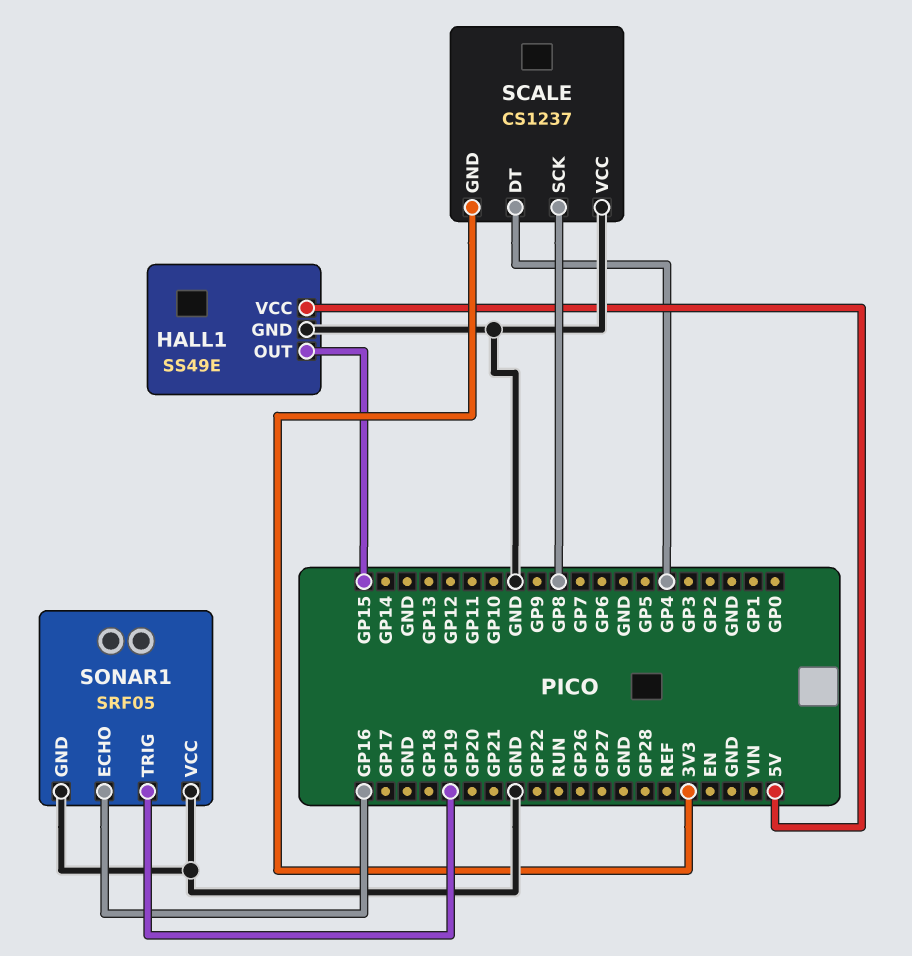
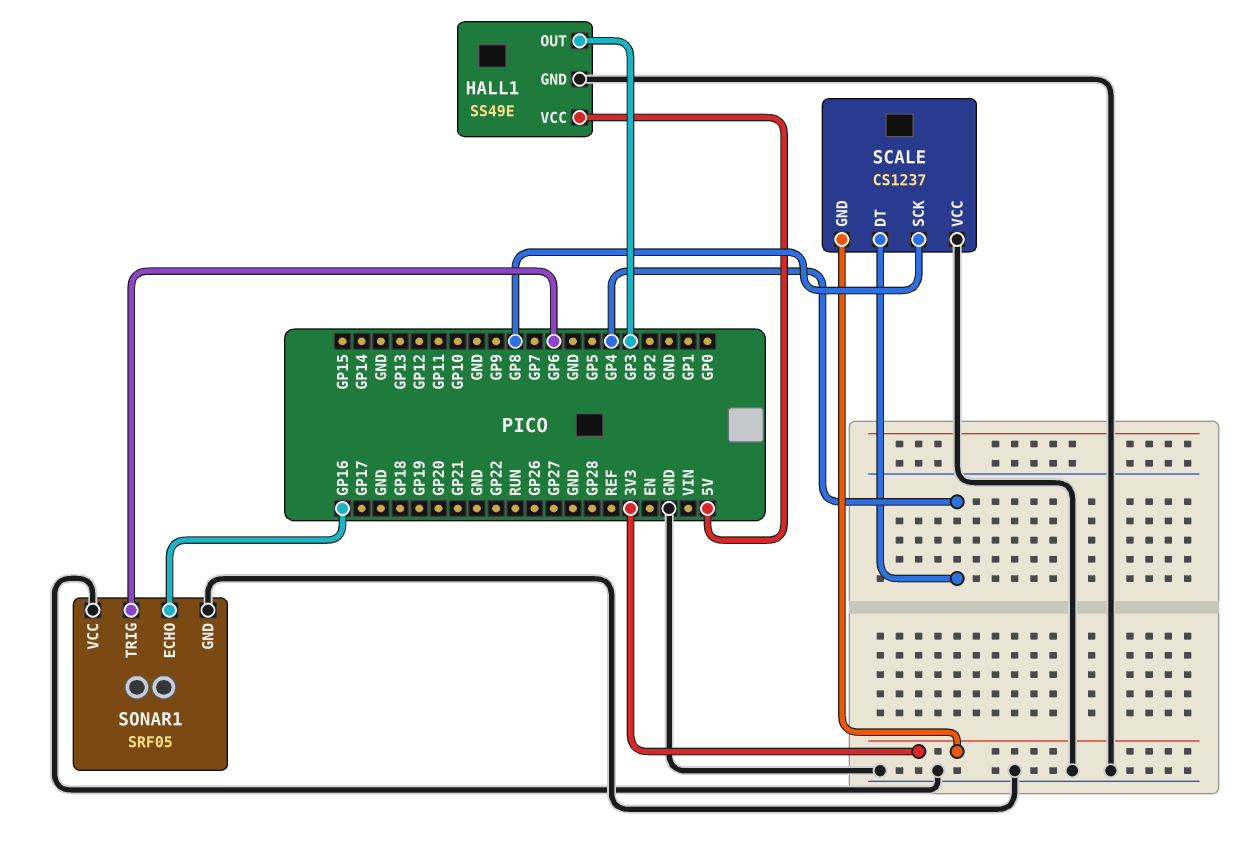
HALL1 pin OUT: GP15 -> GP3
SONAR1 pin TRIG: GP19 -> GP6

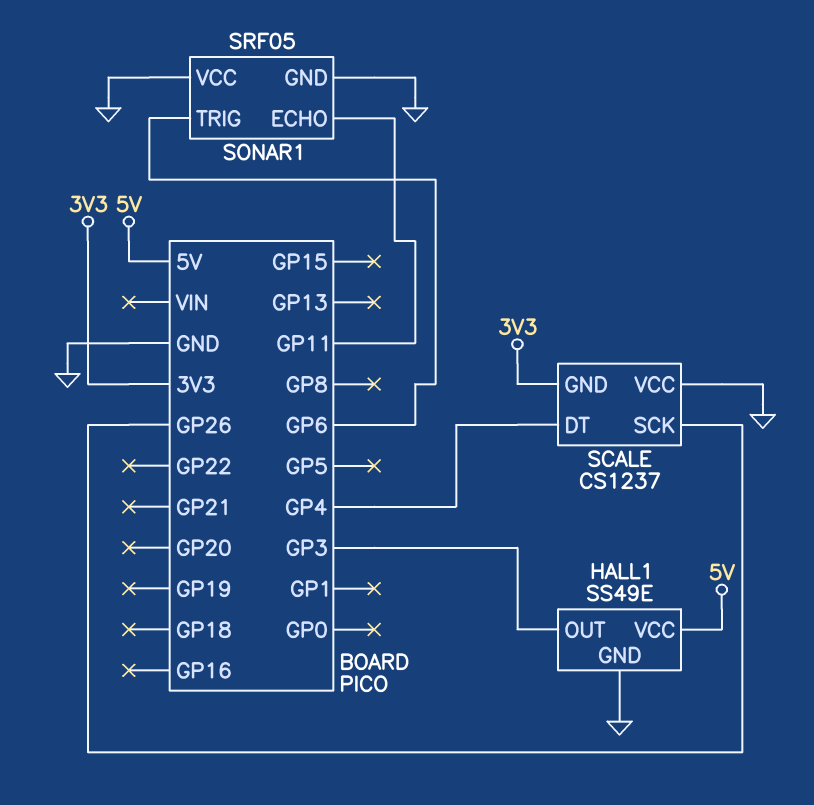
SCALE pin SCK: GP8 -> GP26
SONAR1 pin ECHO: GP16 -> GP11

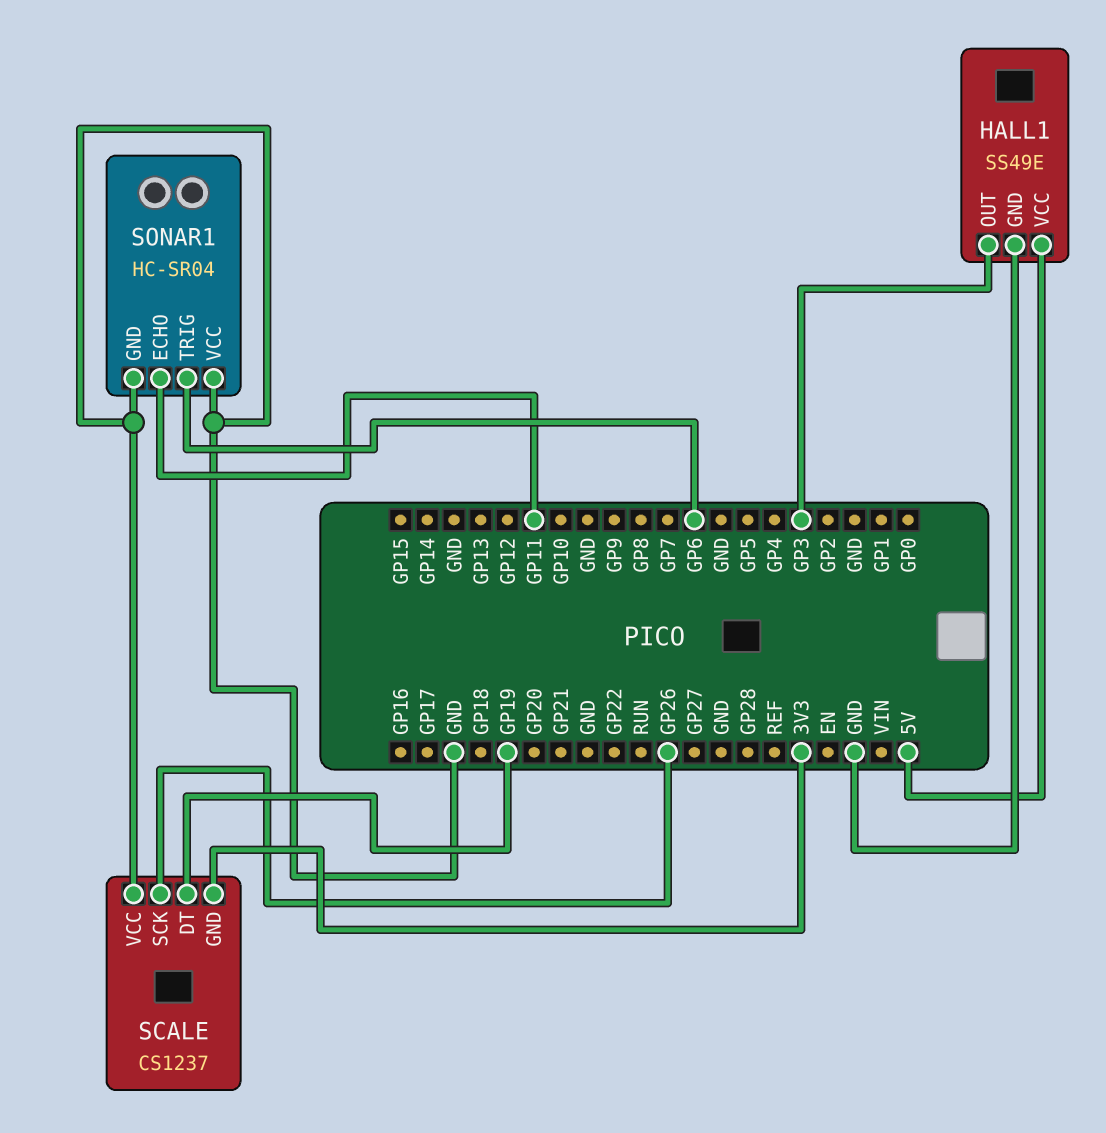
SCALE pin DT: GP4 -> GP19
SONAR1: SRF05 -> HC-SR04

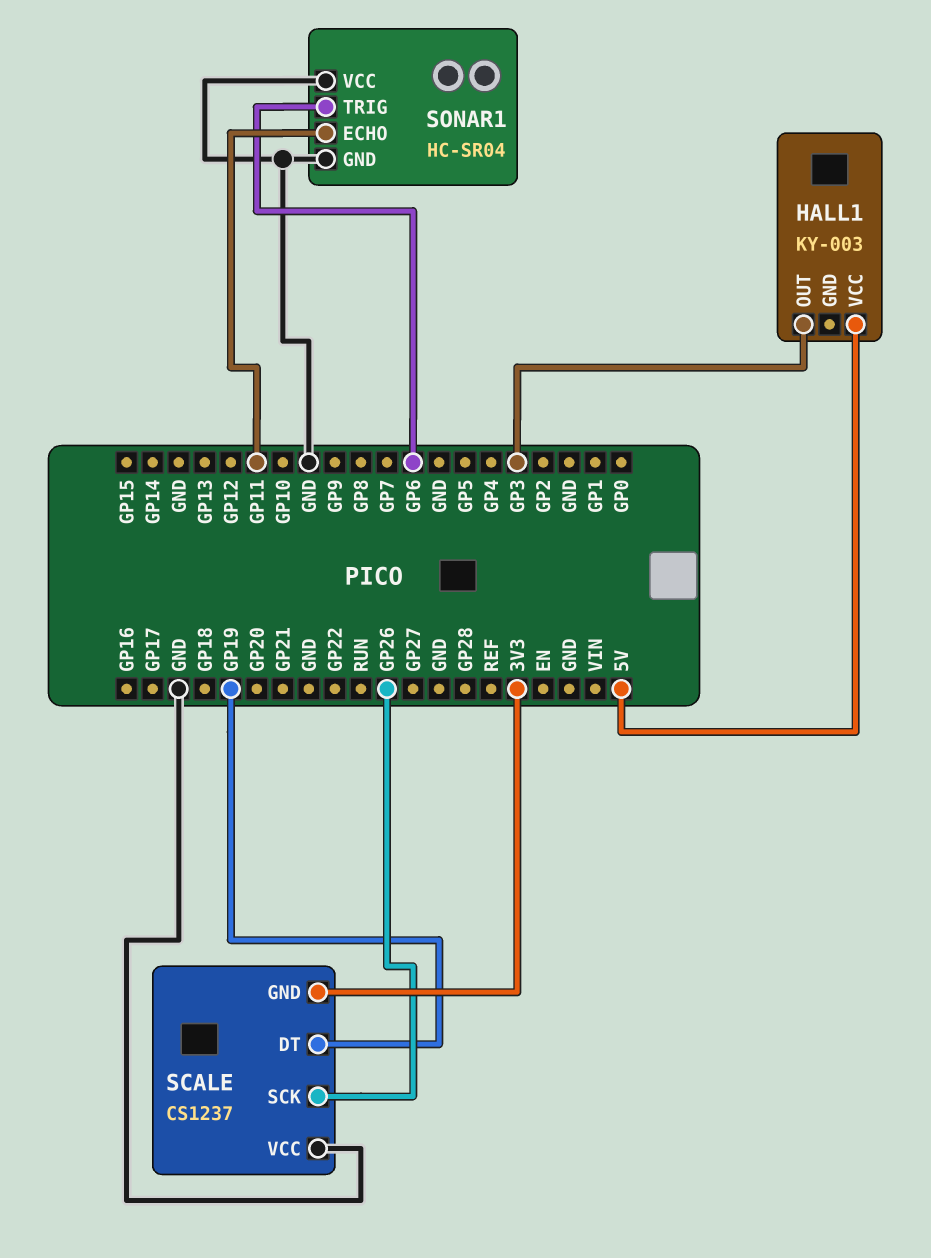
HALL1: SS49E -> KY-003
HALL1 pin GND: GND -> none

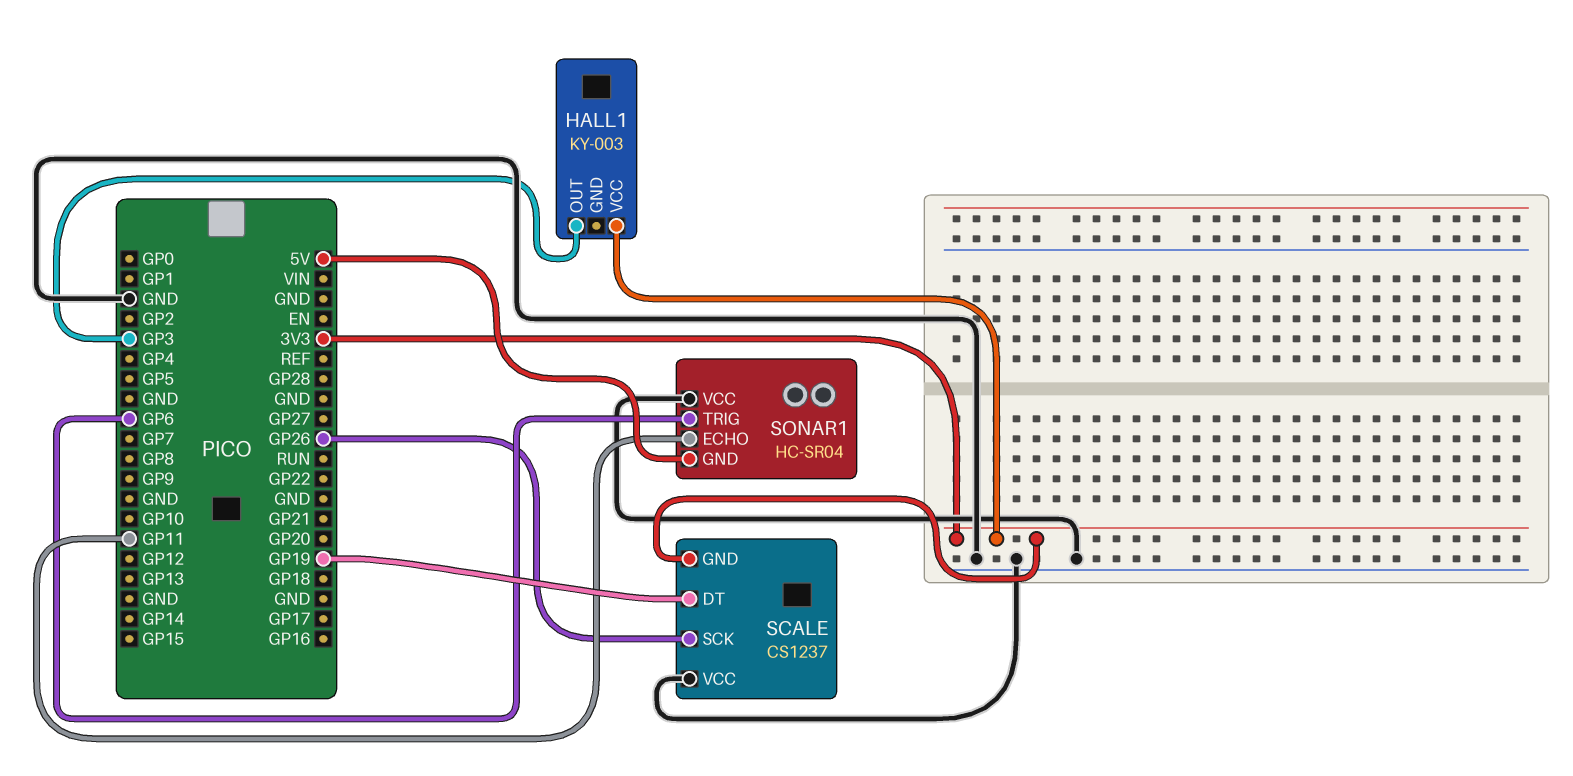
HALL1 pin VCC: 5V -> 3V3
SONAR1 pin GND: GND -> 5V

